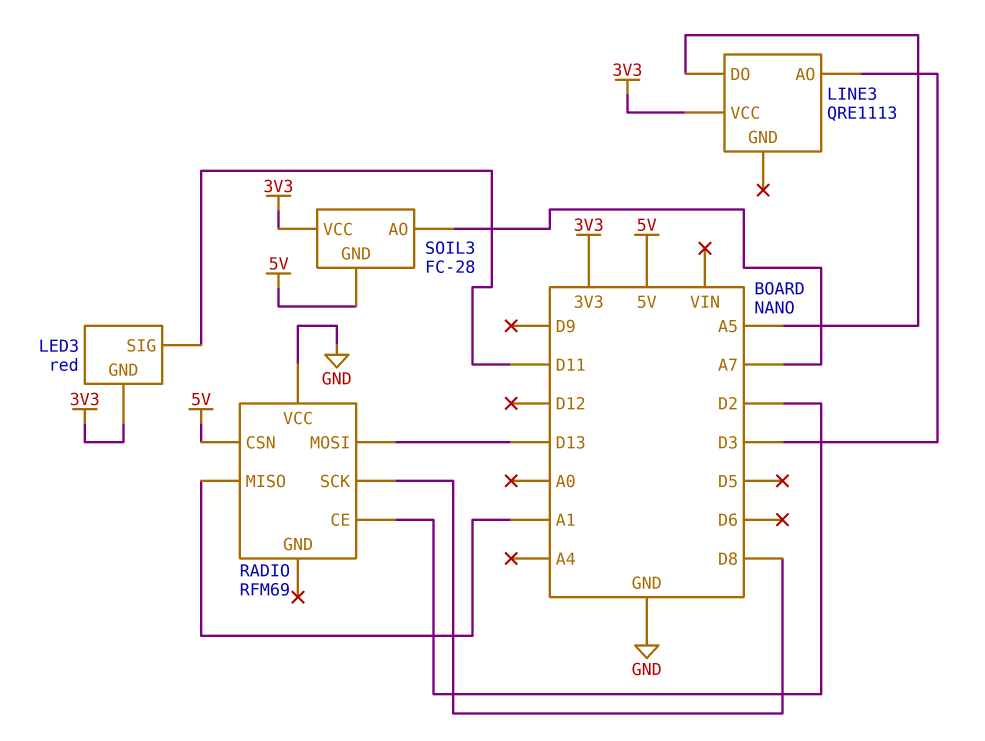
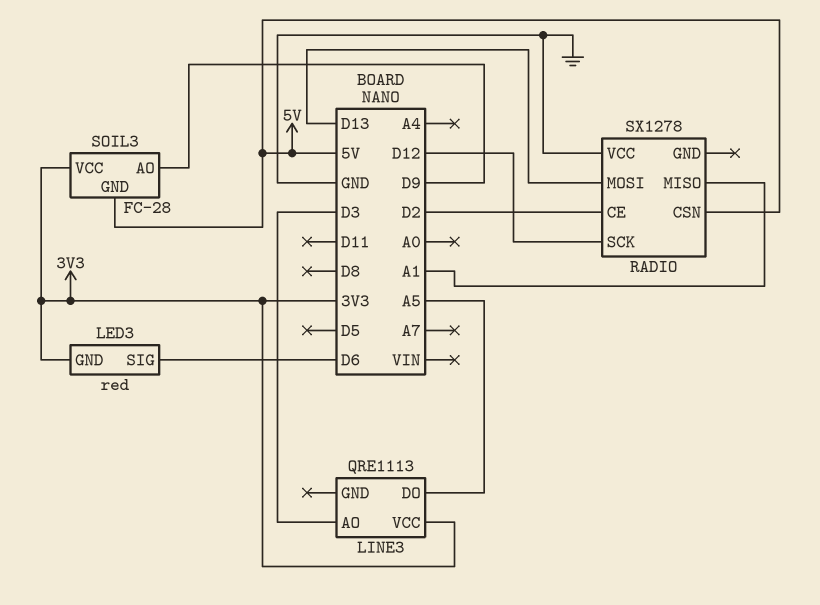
LED3 pin SIG: D11 -> D6
RADIO: RFM69 -> SX1278
RADIO pin SCK: D8 -> D12
SOIL3 pin AO: A7 -> D9

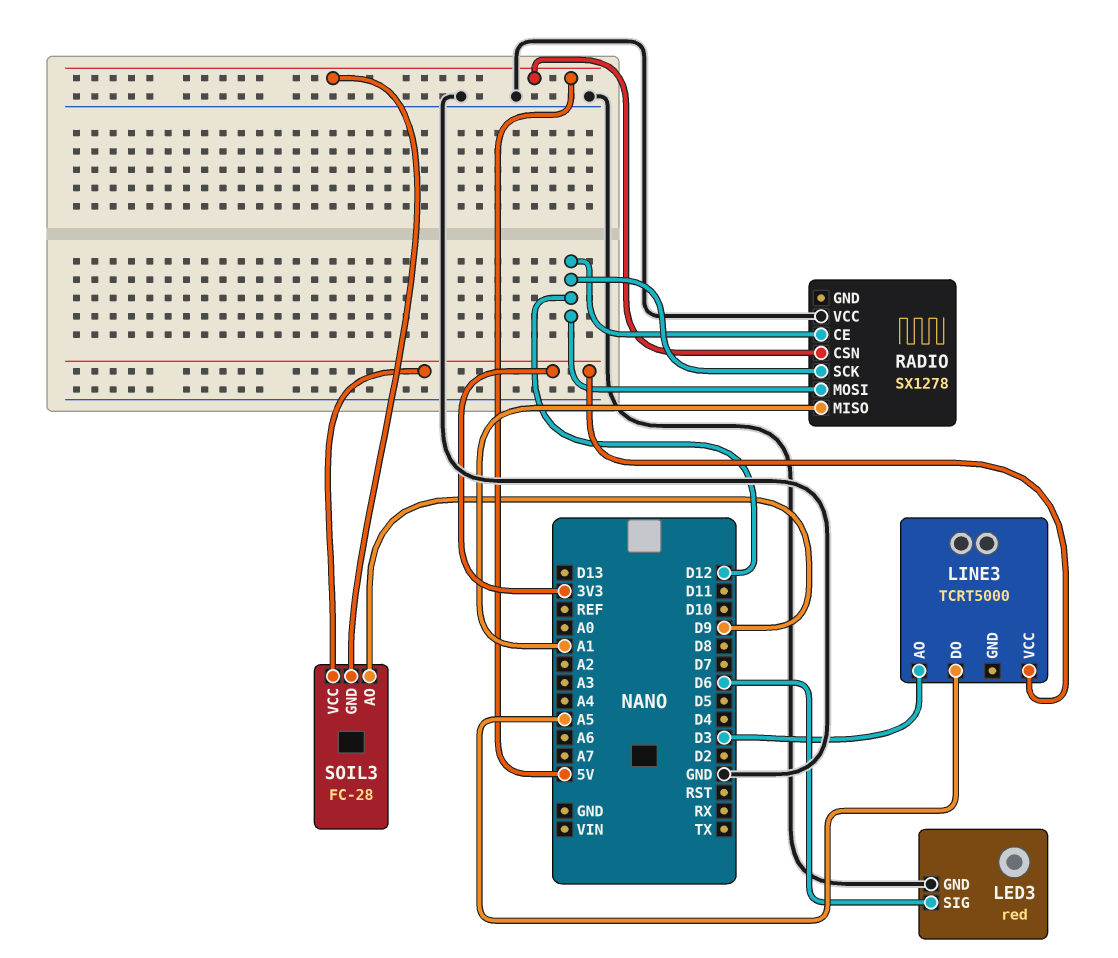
LED3 pin GND: 3V3 -> GND
LINE3: QRE1113 -> TCRT5000
RADIO pin CE: D2 -> D12
RADIO pin MOSI: D13 -> D12

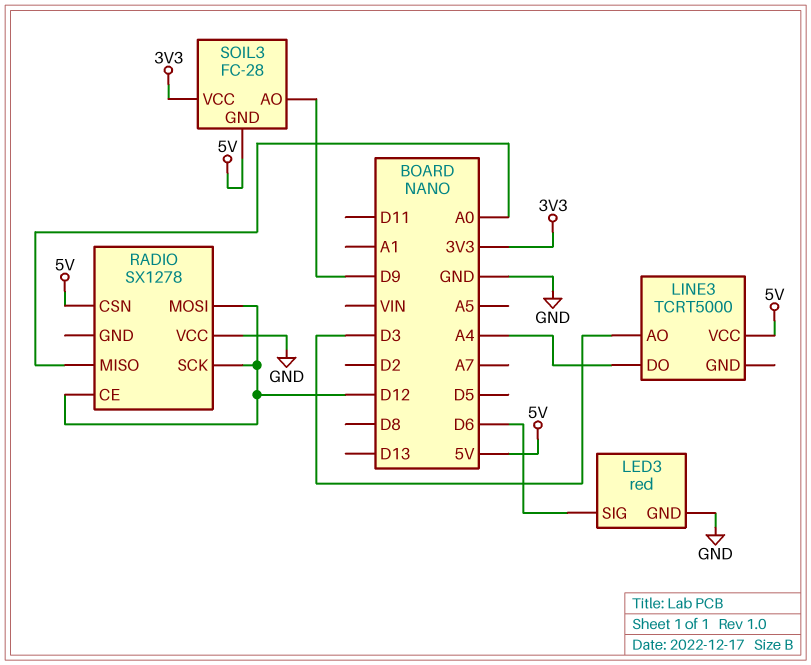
LINE3 pin DO: A5 -> A4
LINE3 pin VCC: 3V3 -> 5V
RADIO pin MISO: A1 -> A0

